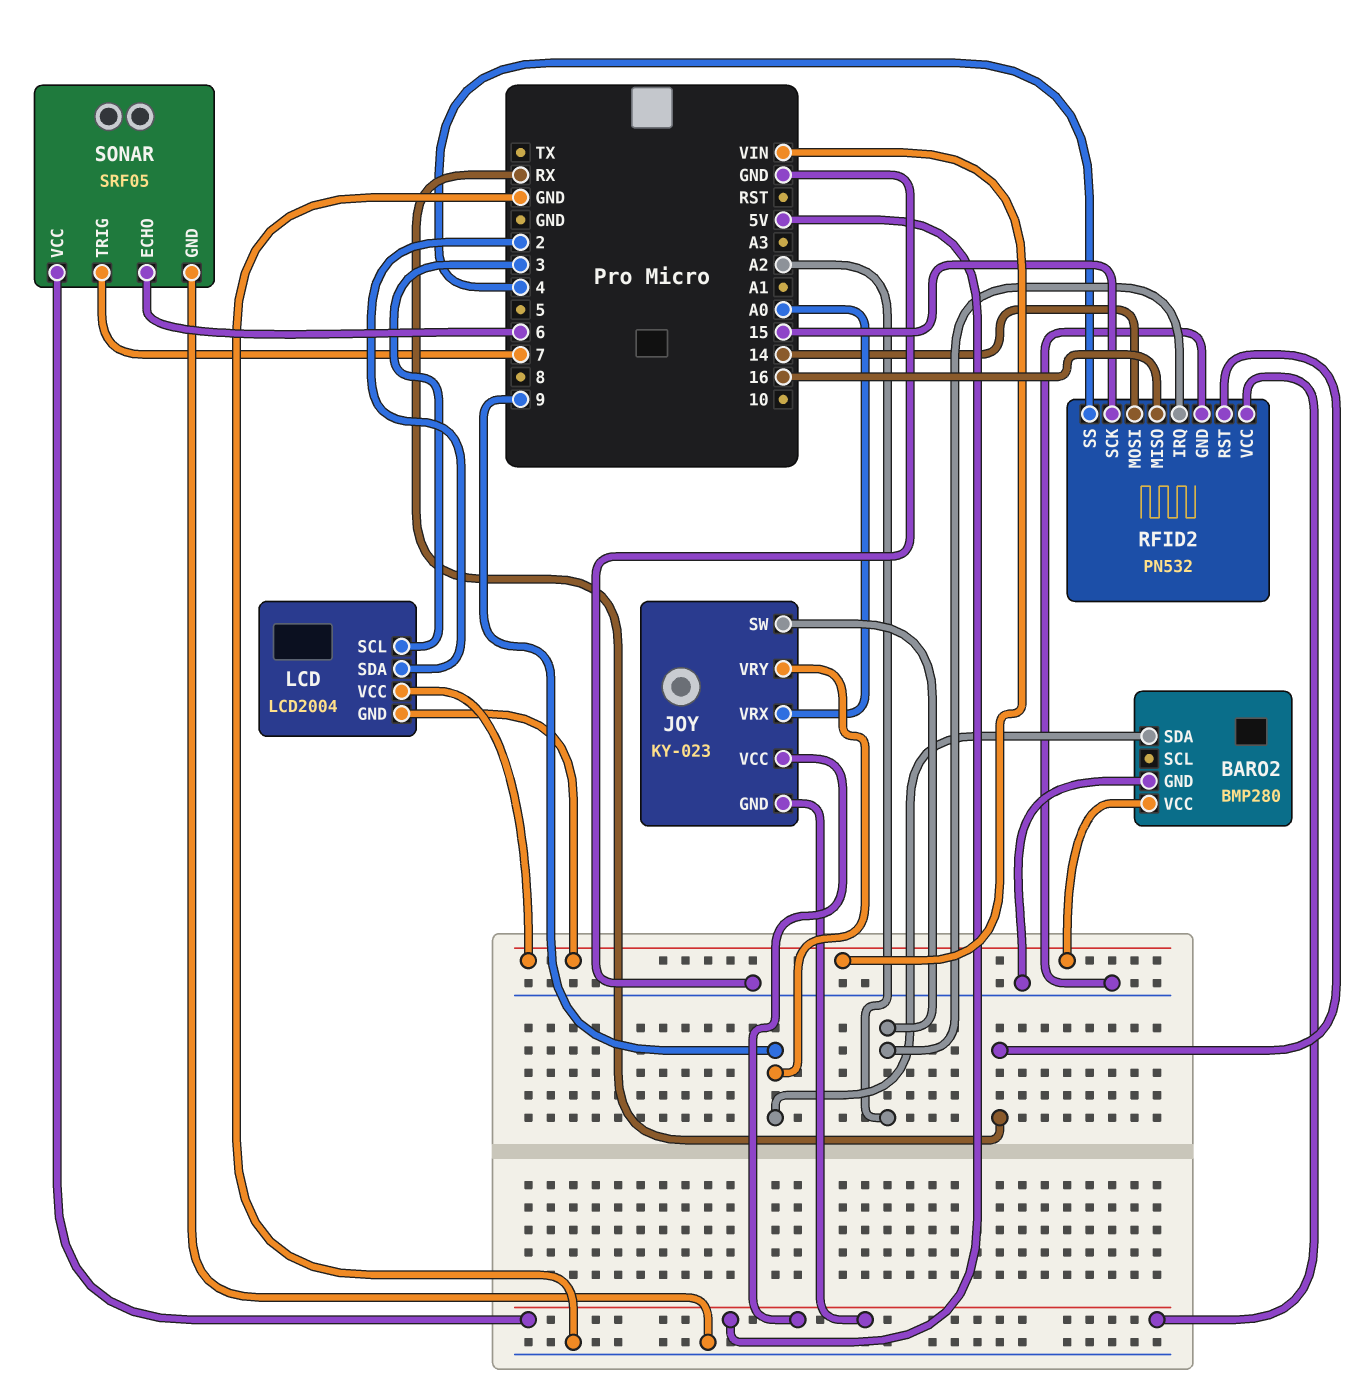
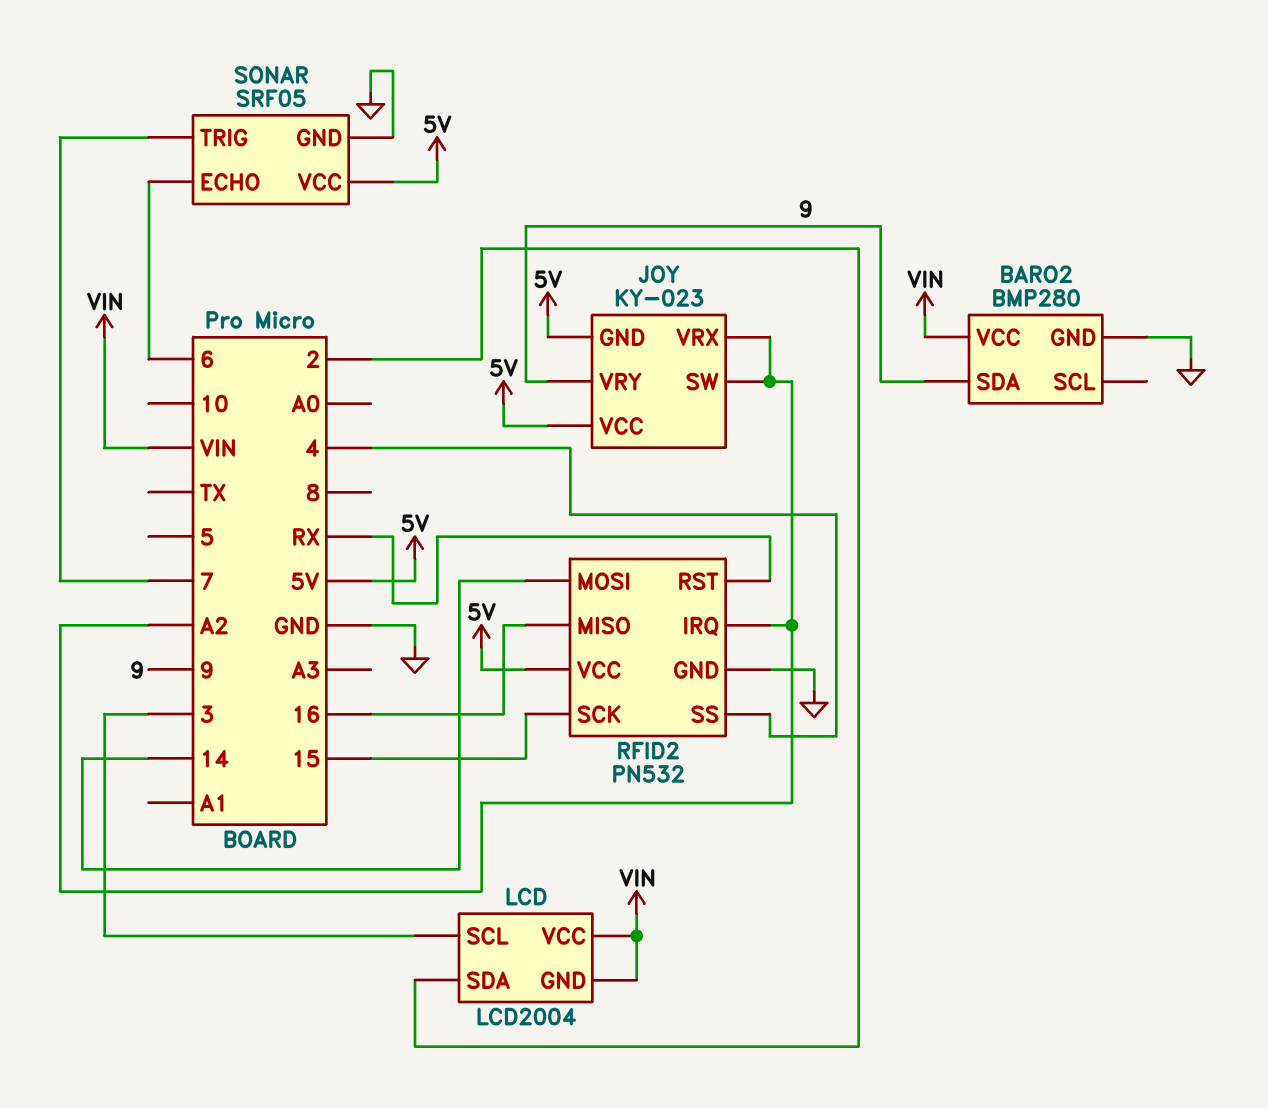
JOY pin VRX: A0 -> A2

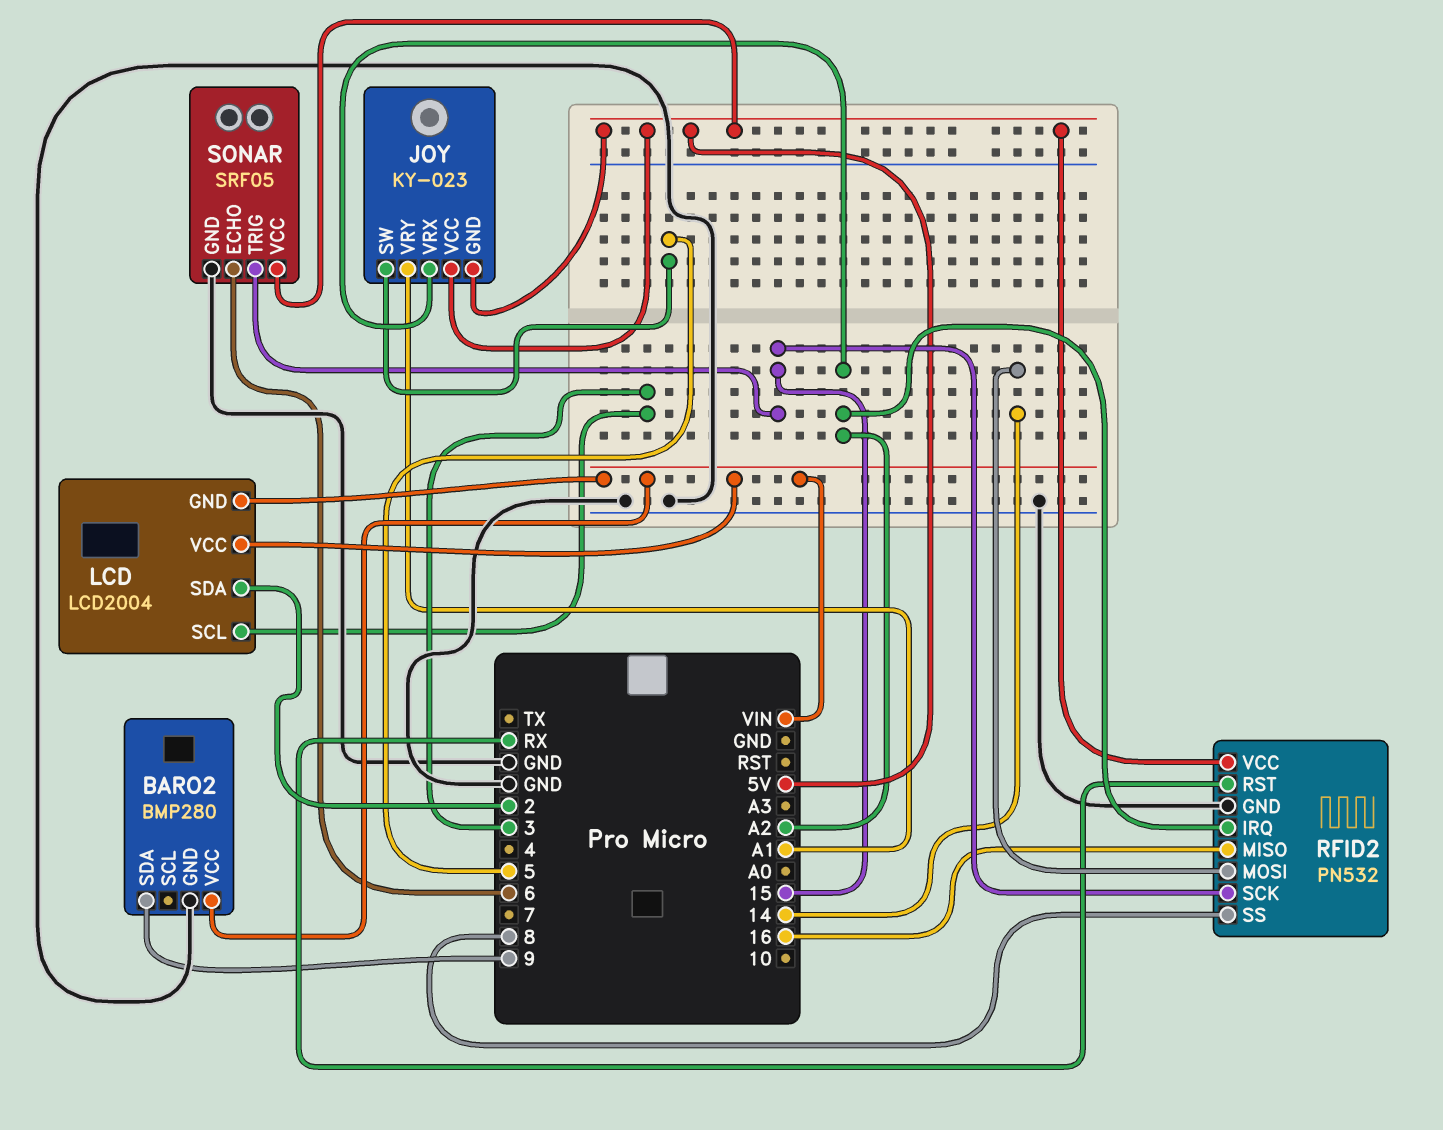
JOY pin SW: A2 -> 5
JOY pin VRY: 9 -> A1
RFID2 pin SS: 4 -> 8
SONAR pin TRIG: 7 -> 15

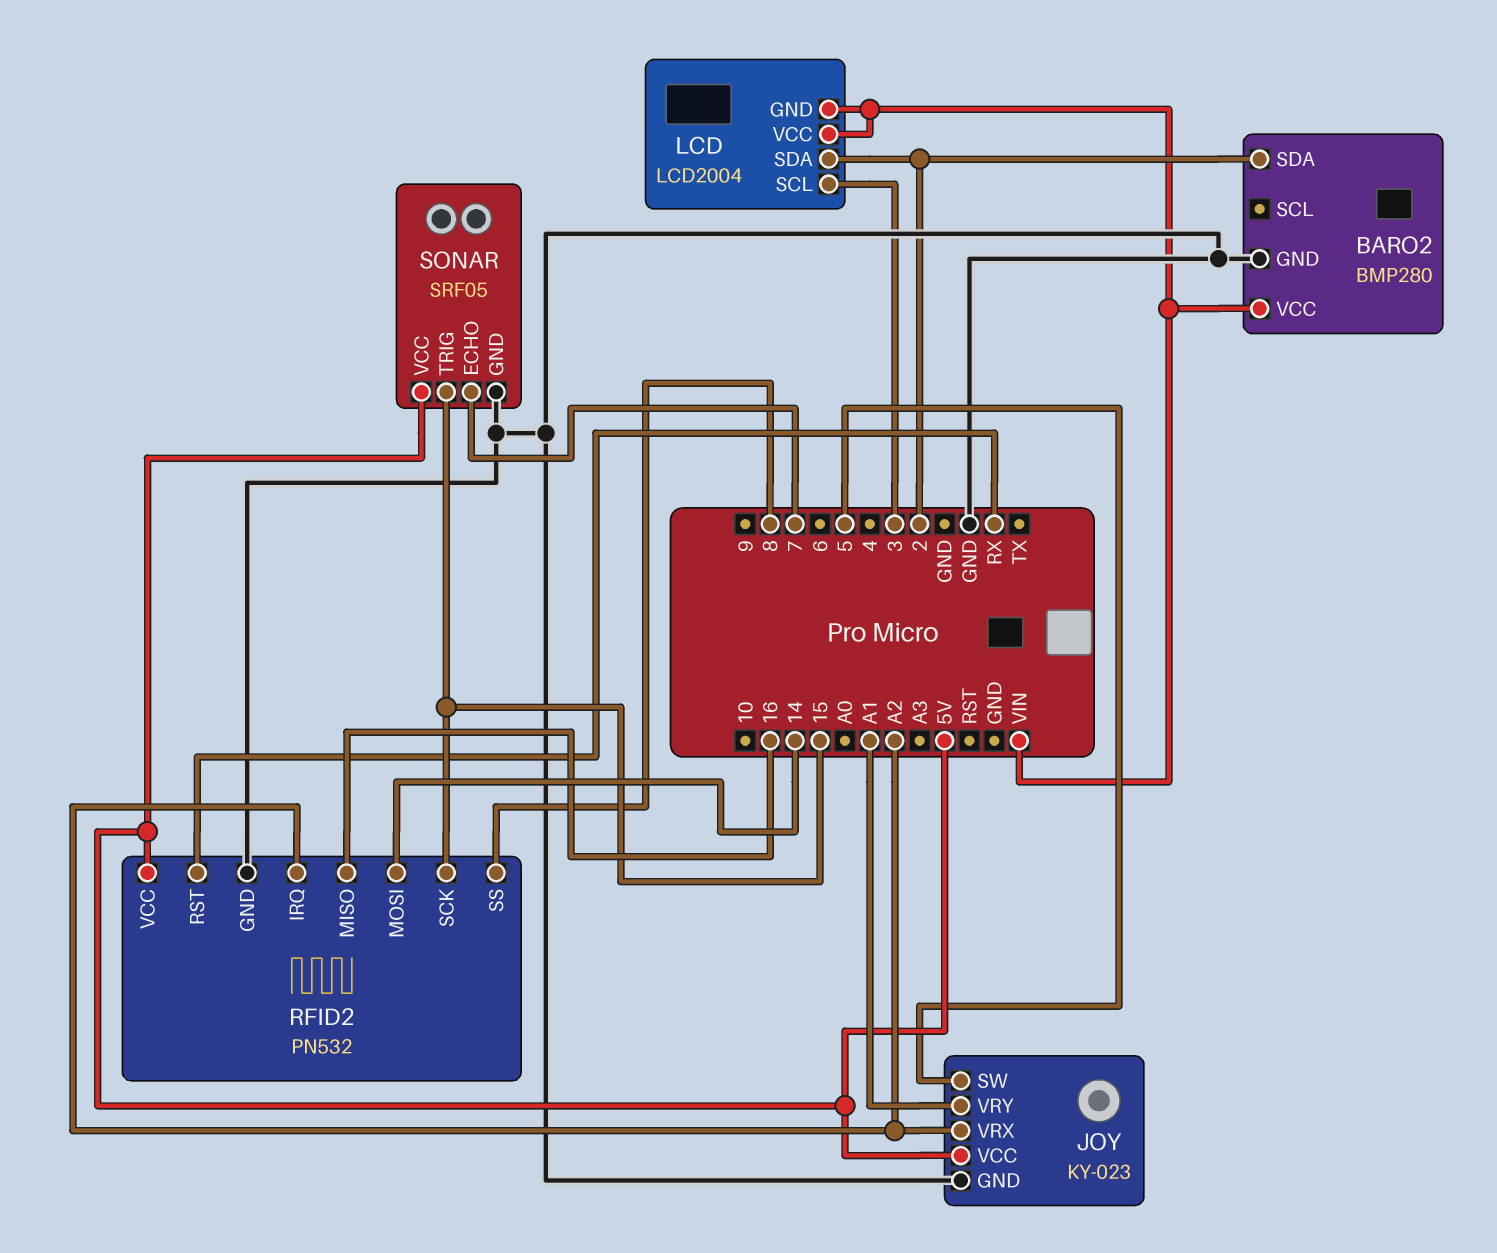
BARO2 pin SDA: 9 -> 2
JOY pin GND: 5V -> GND
SONAR pin ECHO: 6 -> 7

